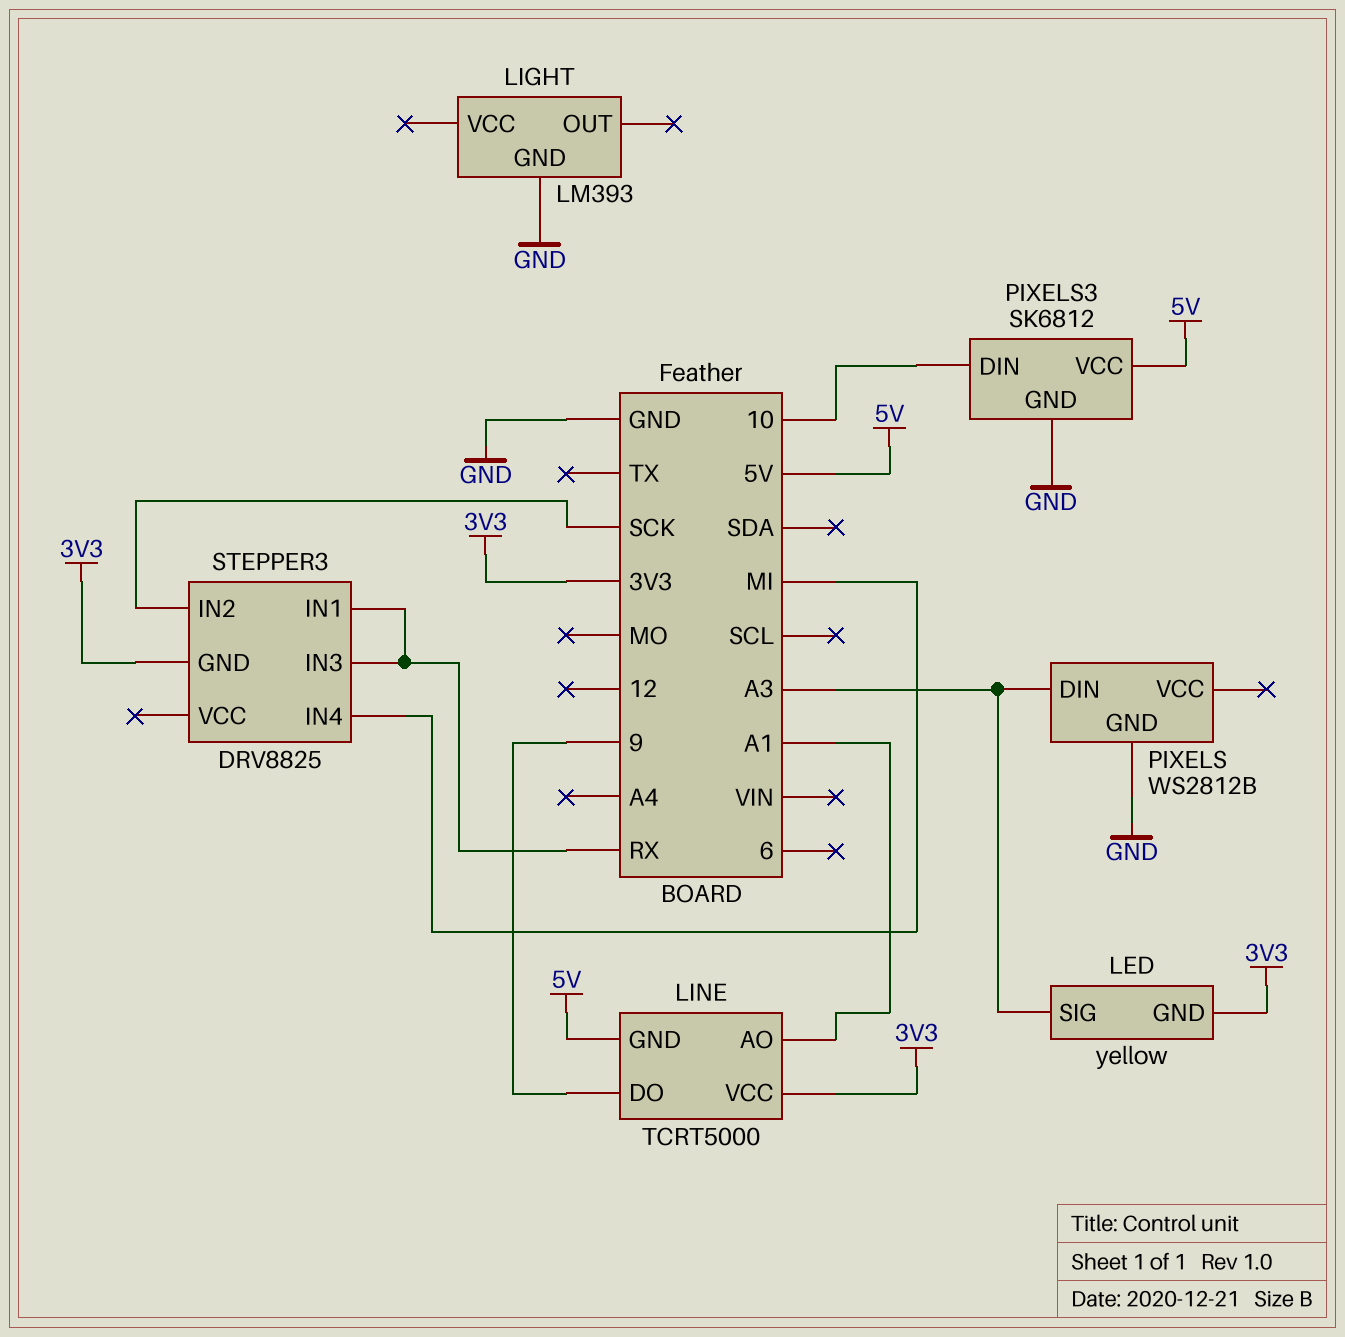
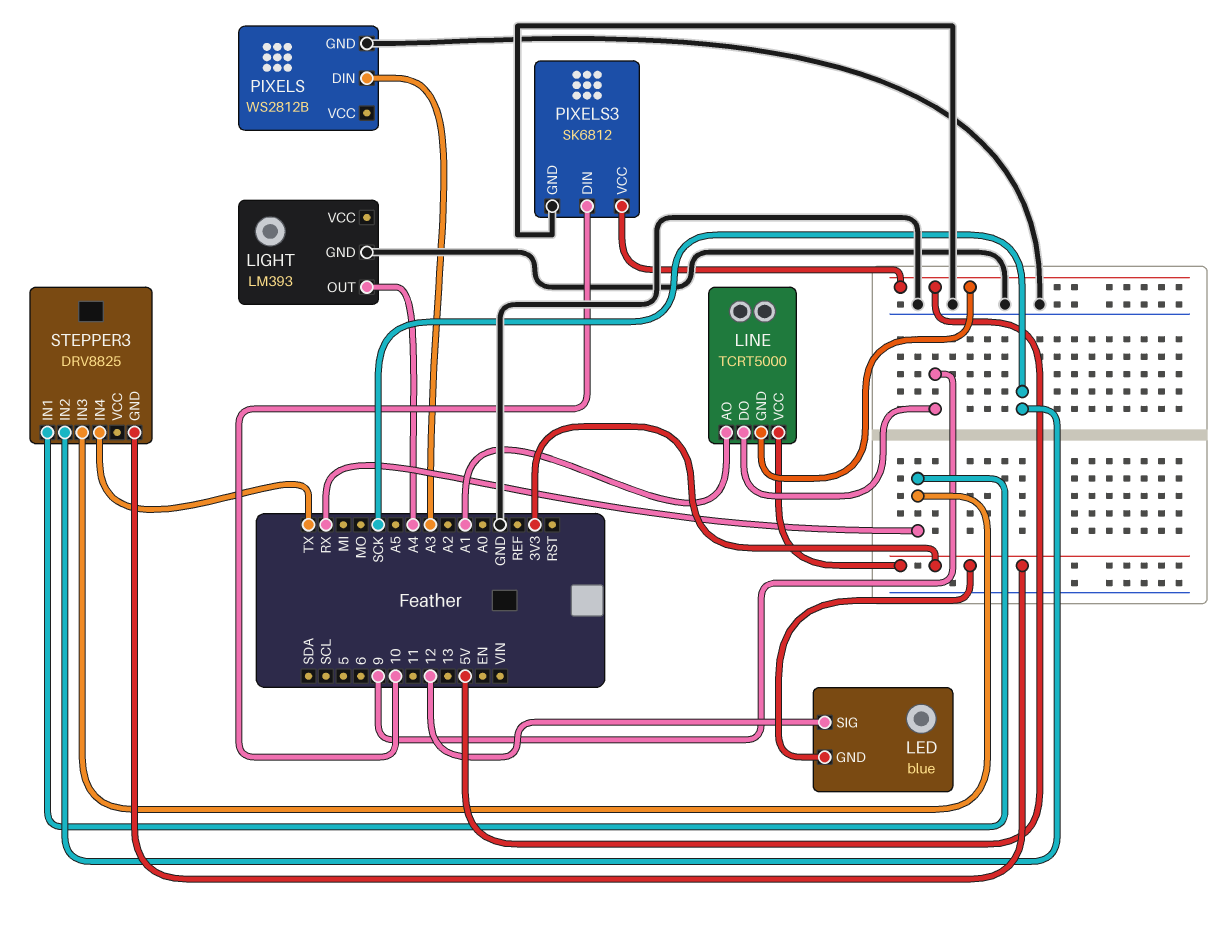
LED: yellow -> blue
LED pin SIG: A3 -> 12
LIGHT pin OUT: none -> A4
STEPPER3 pin IN4: MI -> TX

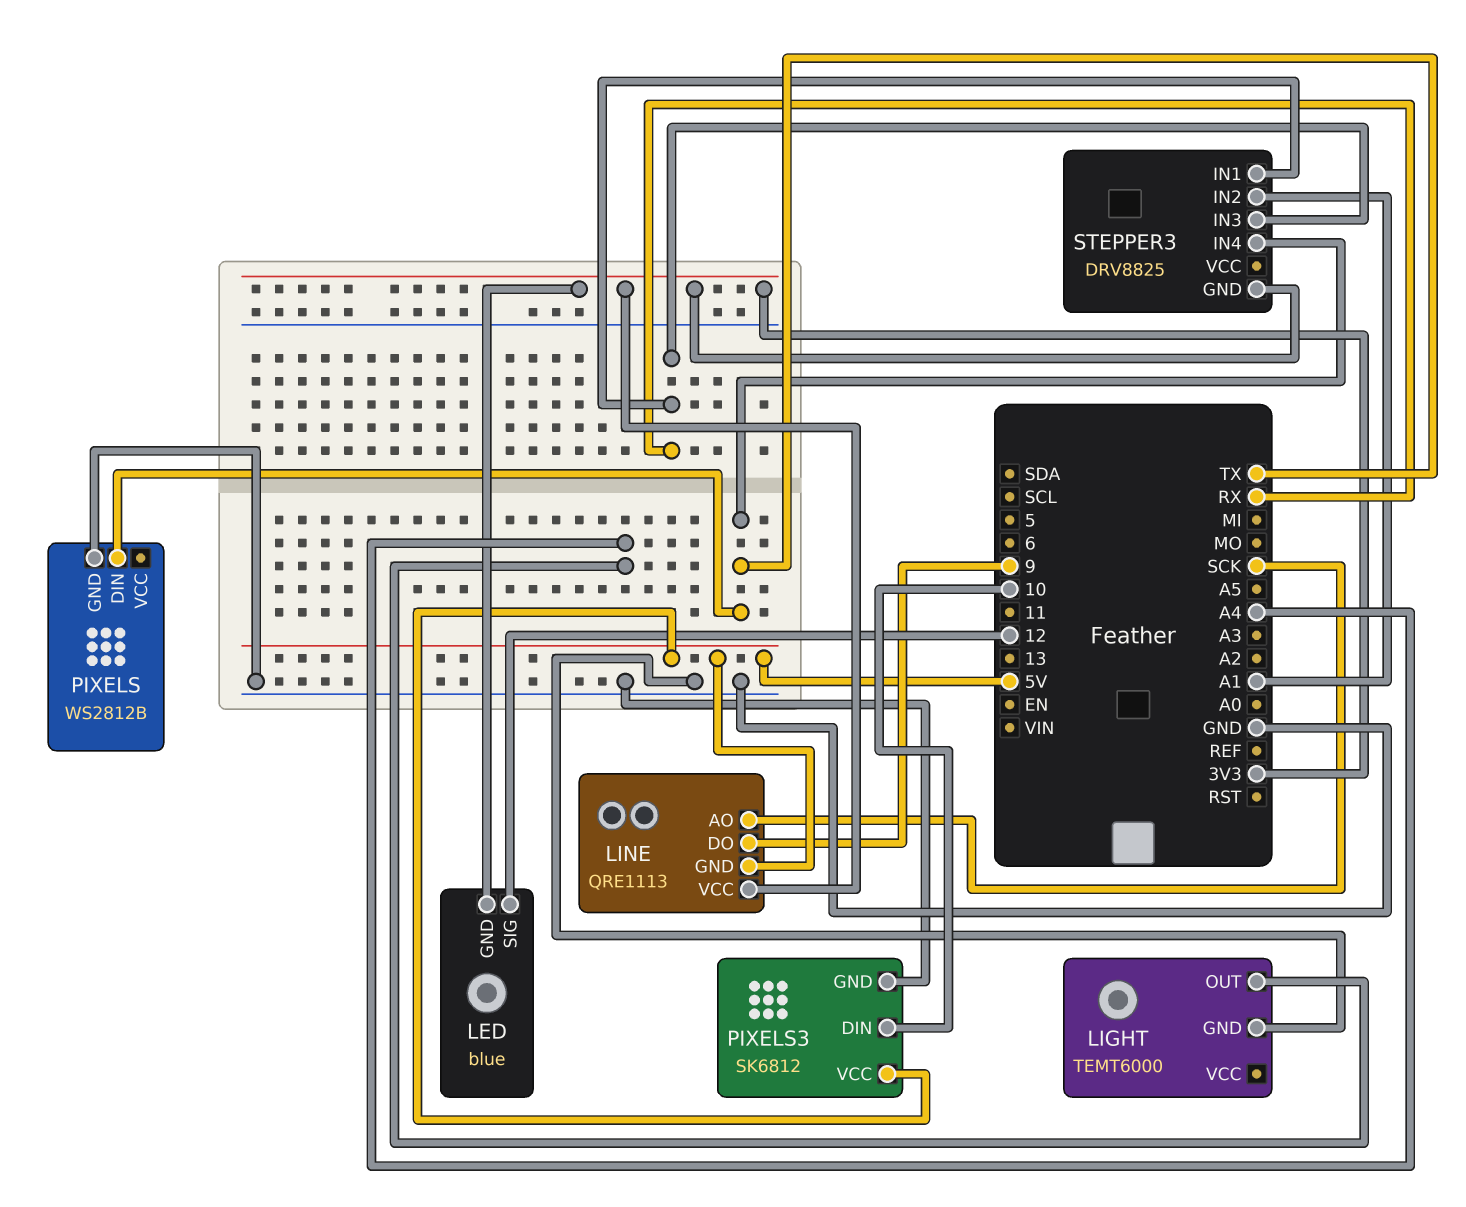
LIGHT: LM393 -> TEMT6000
LINE: TCRT5000 -> QRE1113
LINE pin AO: A1 -> SCK
PIXELS pin DIN: A3 -> TX
STEPPER3 pin IN2: SCK -> A1

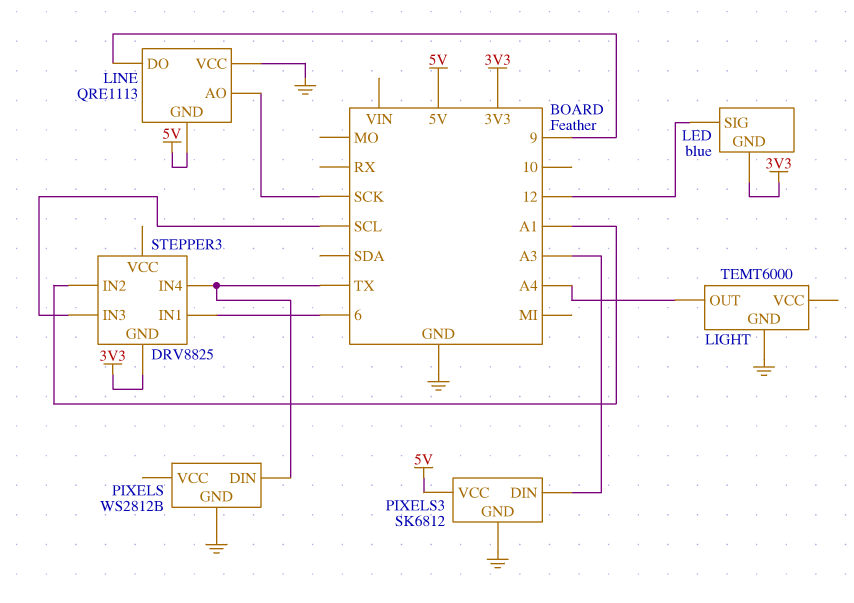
LINE pin VCC: 3V3 -> GND
PIXELS3 pin DIN: 10 -> A3
STEPPER3 pin IN1: RX -> 6
STEPPER3 pin IN3: RX -> SCL

